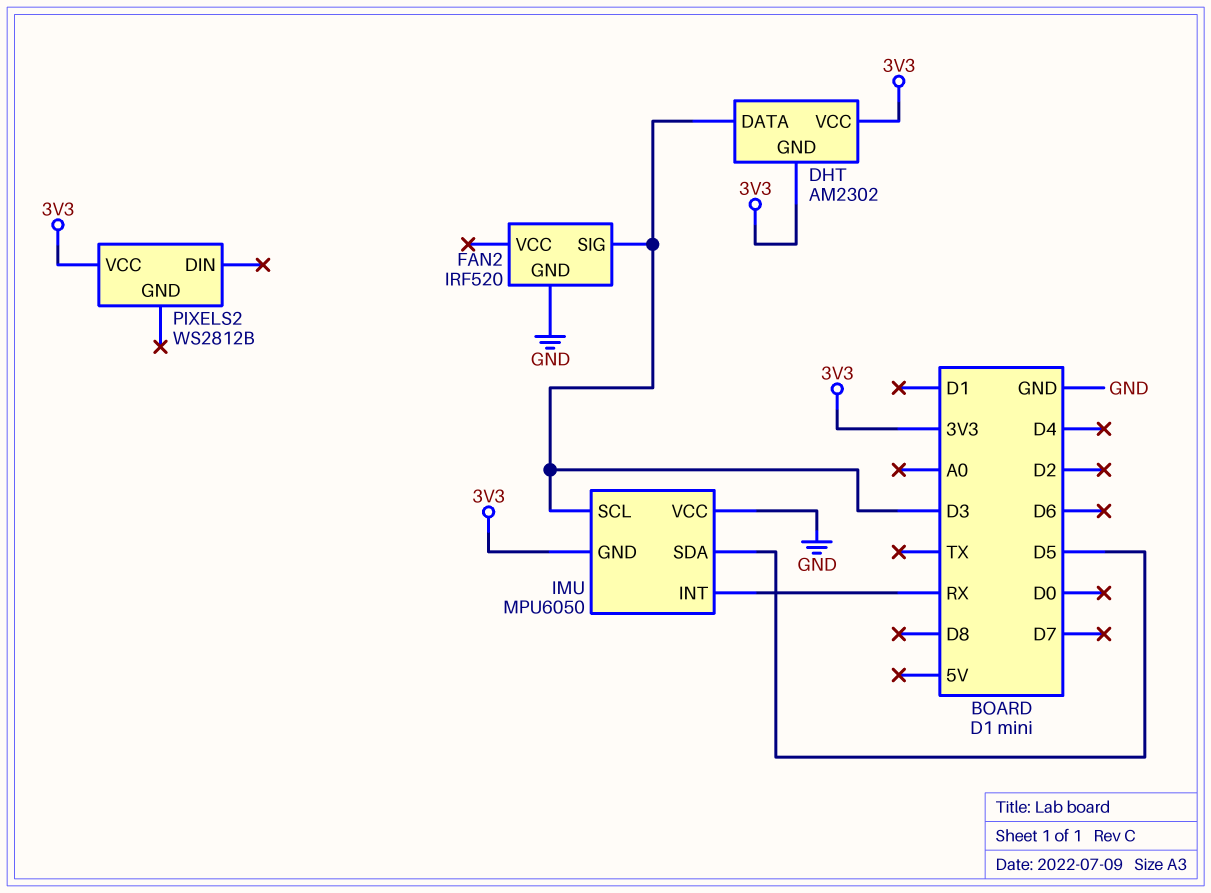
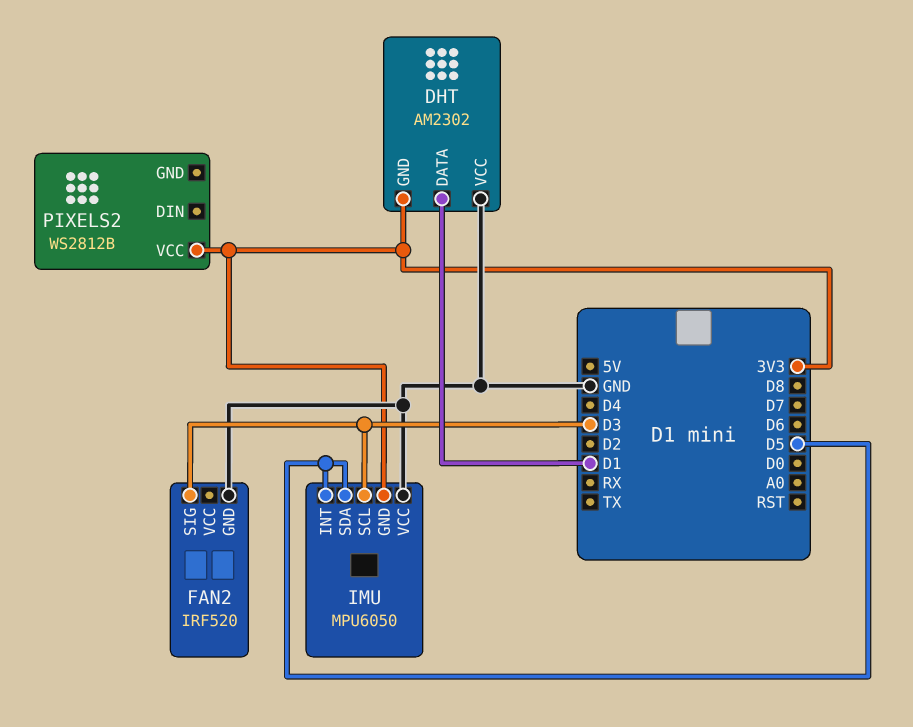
DHT pin DATA: D3 -> D1
DHT pin VCC: 3V3 -> GND
IMU pin INT: RX -> D5

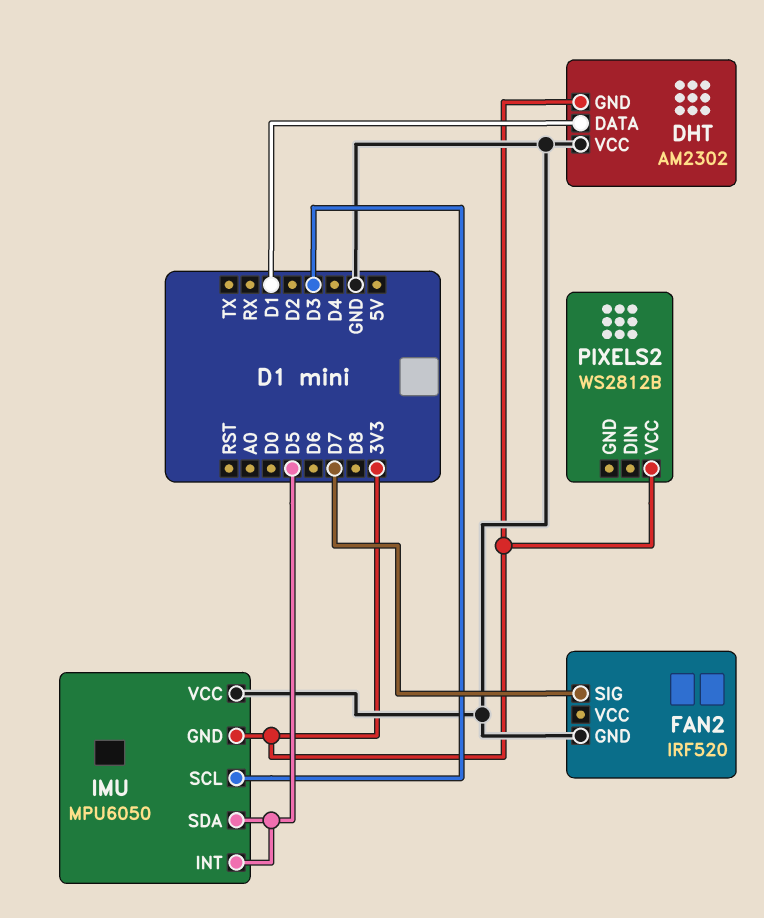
FAN2 pin SIG: D3 -> D7

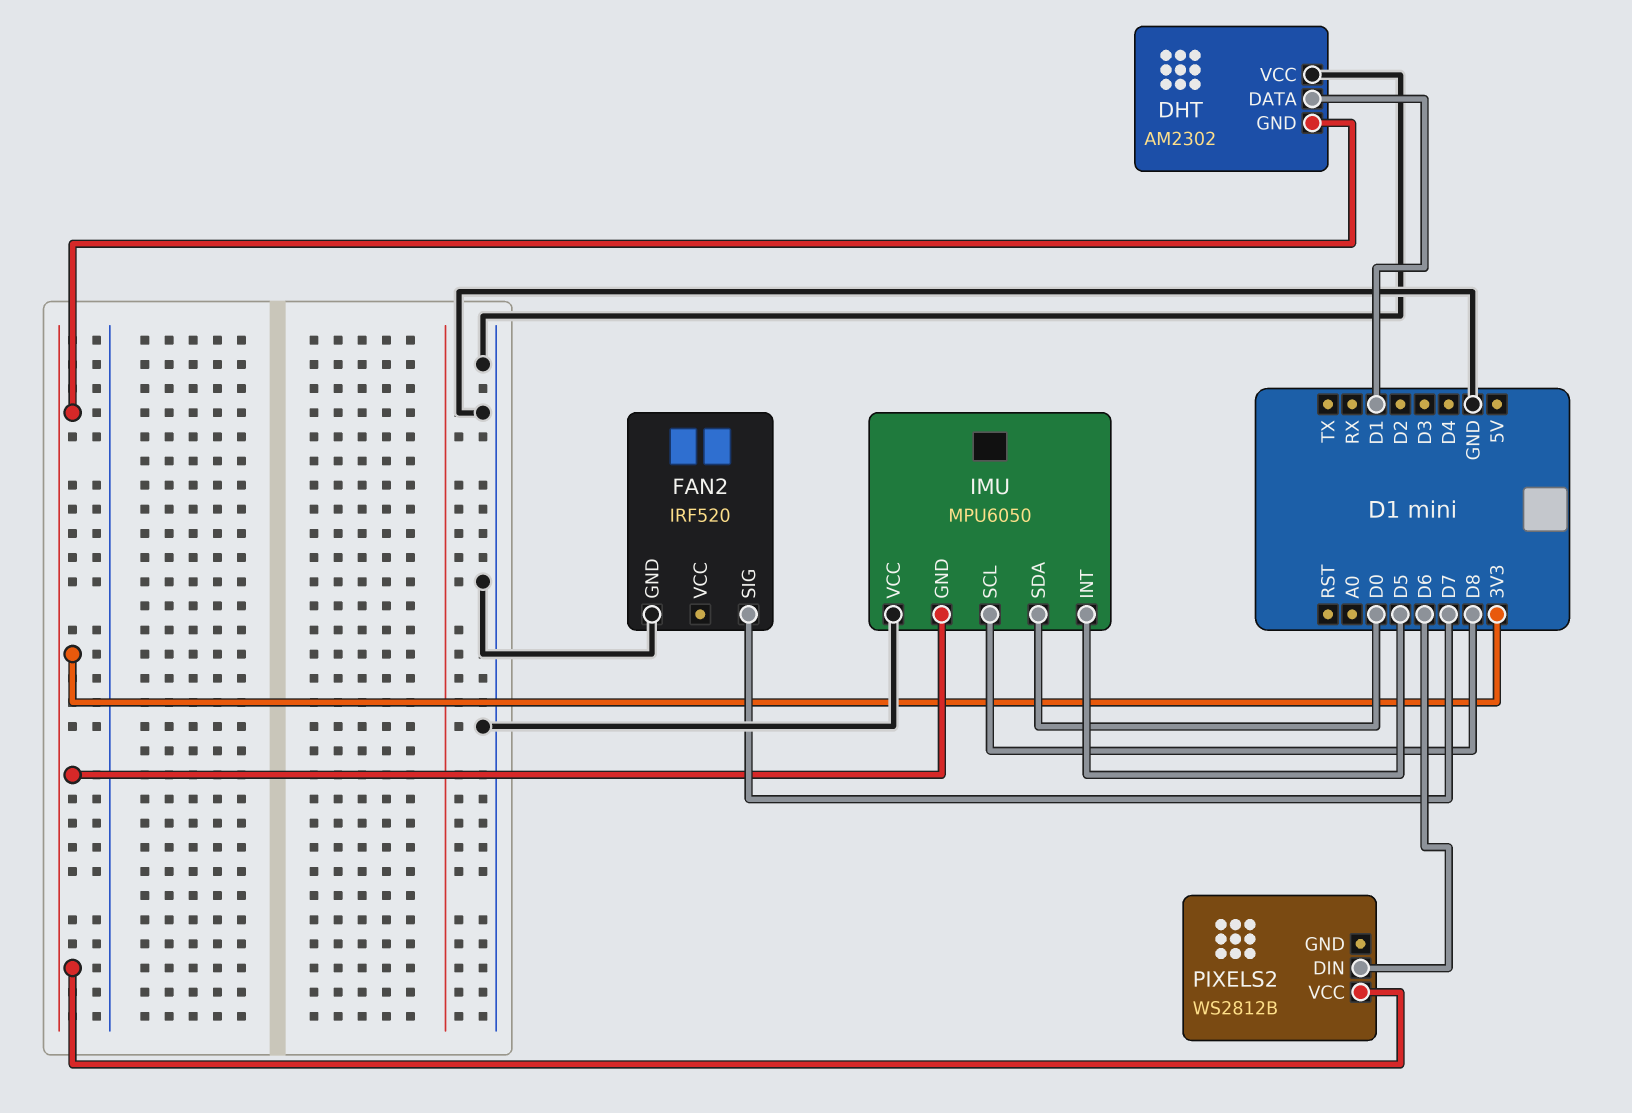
IMU pin SCL: D3 -> D8
IMU pin SDA: D5 -> D0
PIXELS2 pin DIN: none -> D6

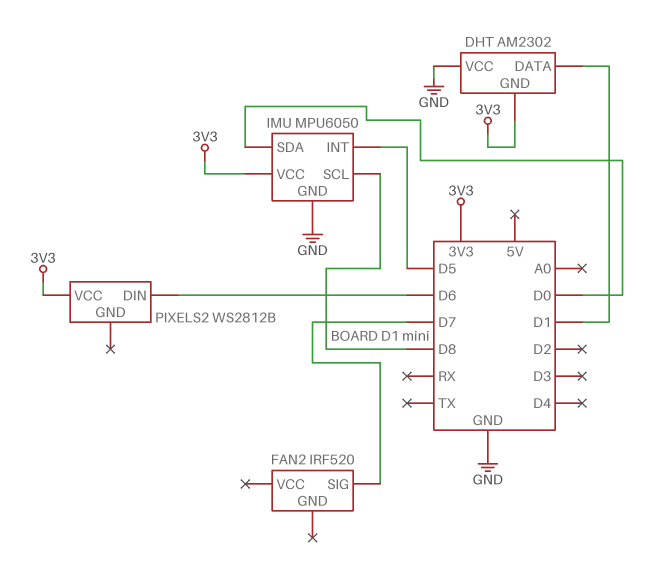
FAN2 pin GND: GND -> none
IMU pin GND: 3V3 -> GND
IMU pin VCC: GND -> 3V3

